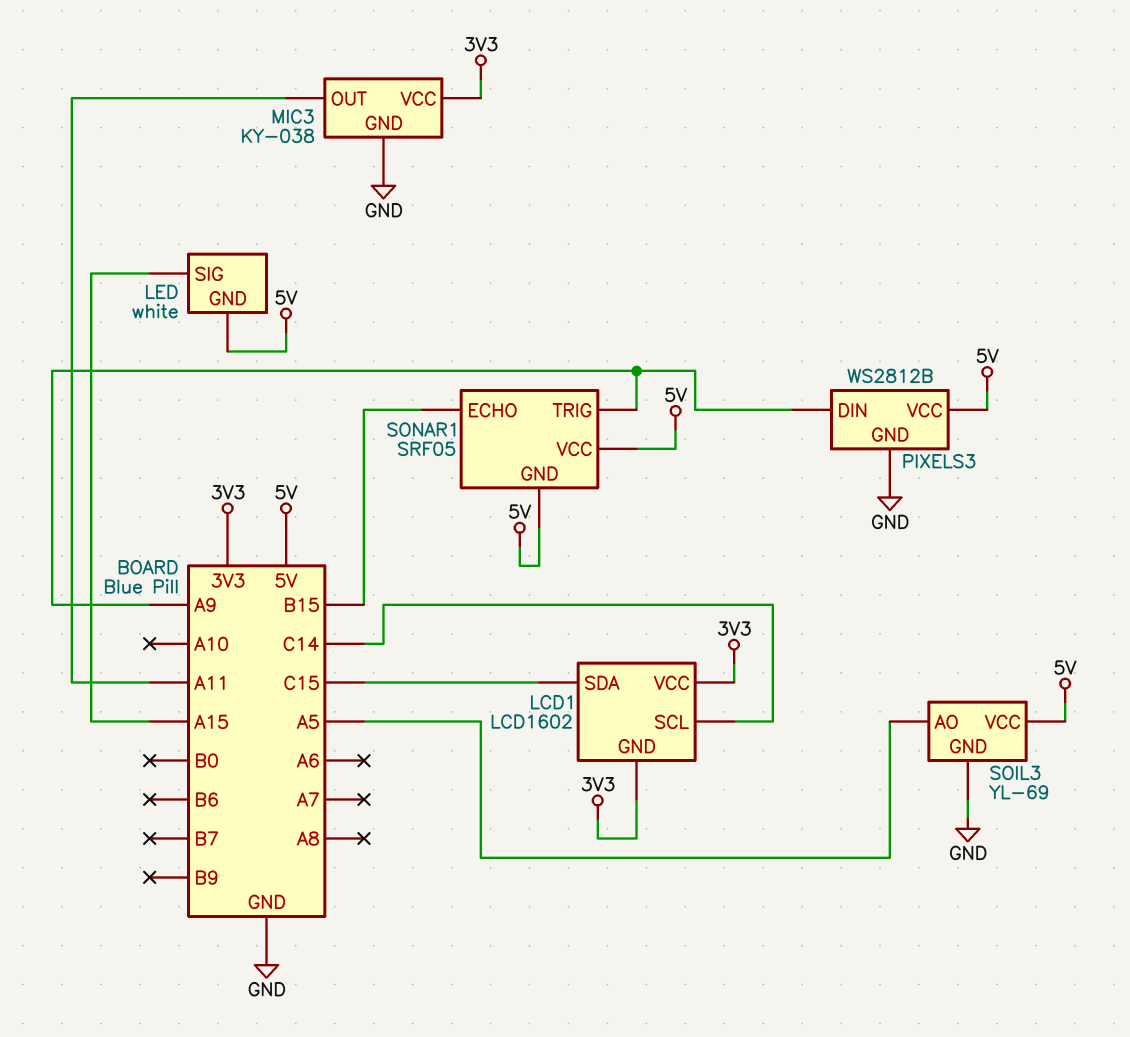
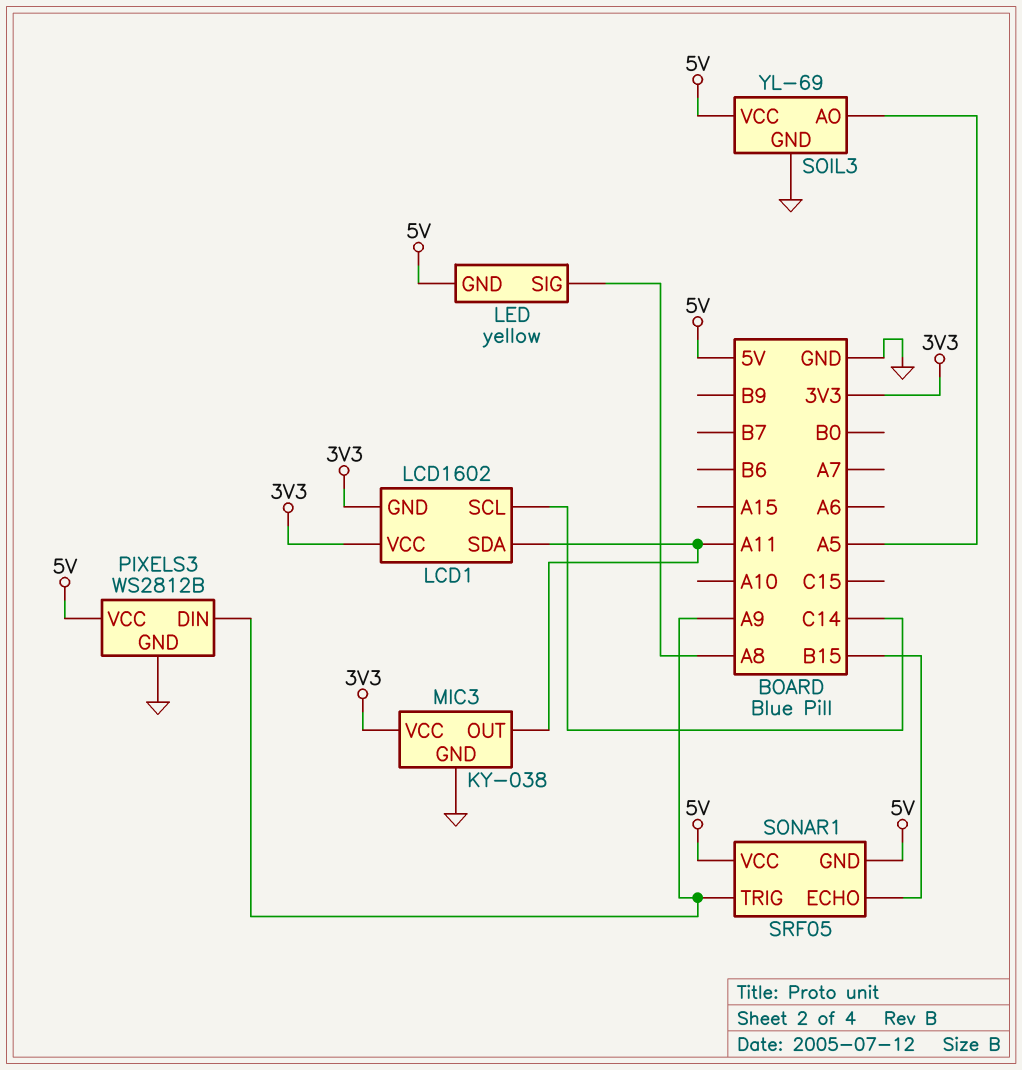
LCD1 pin SDA: C15 -> A11
LED: white -> yellow
LED pin SIG: A15 -> A8

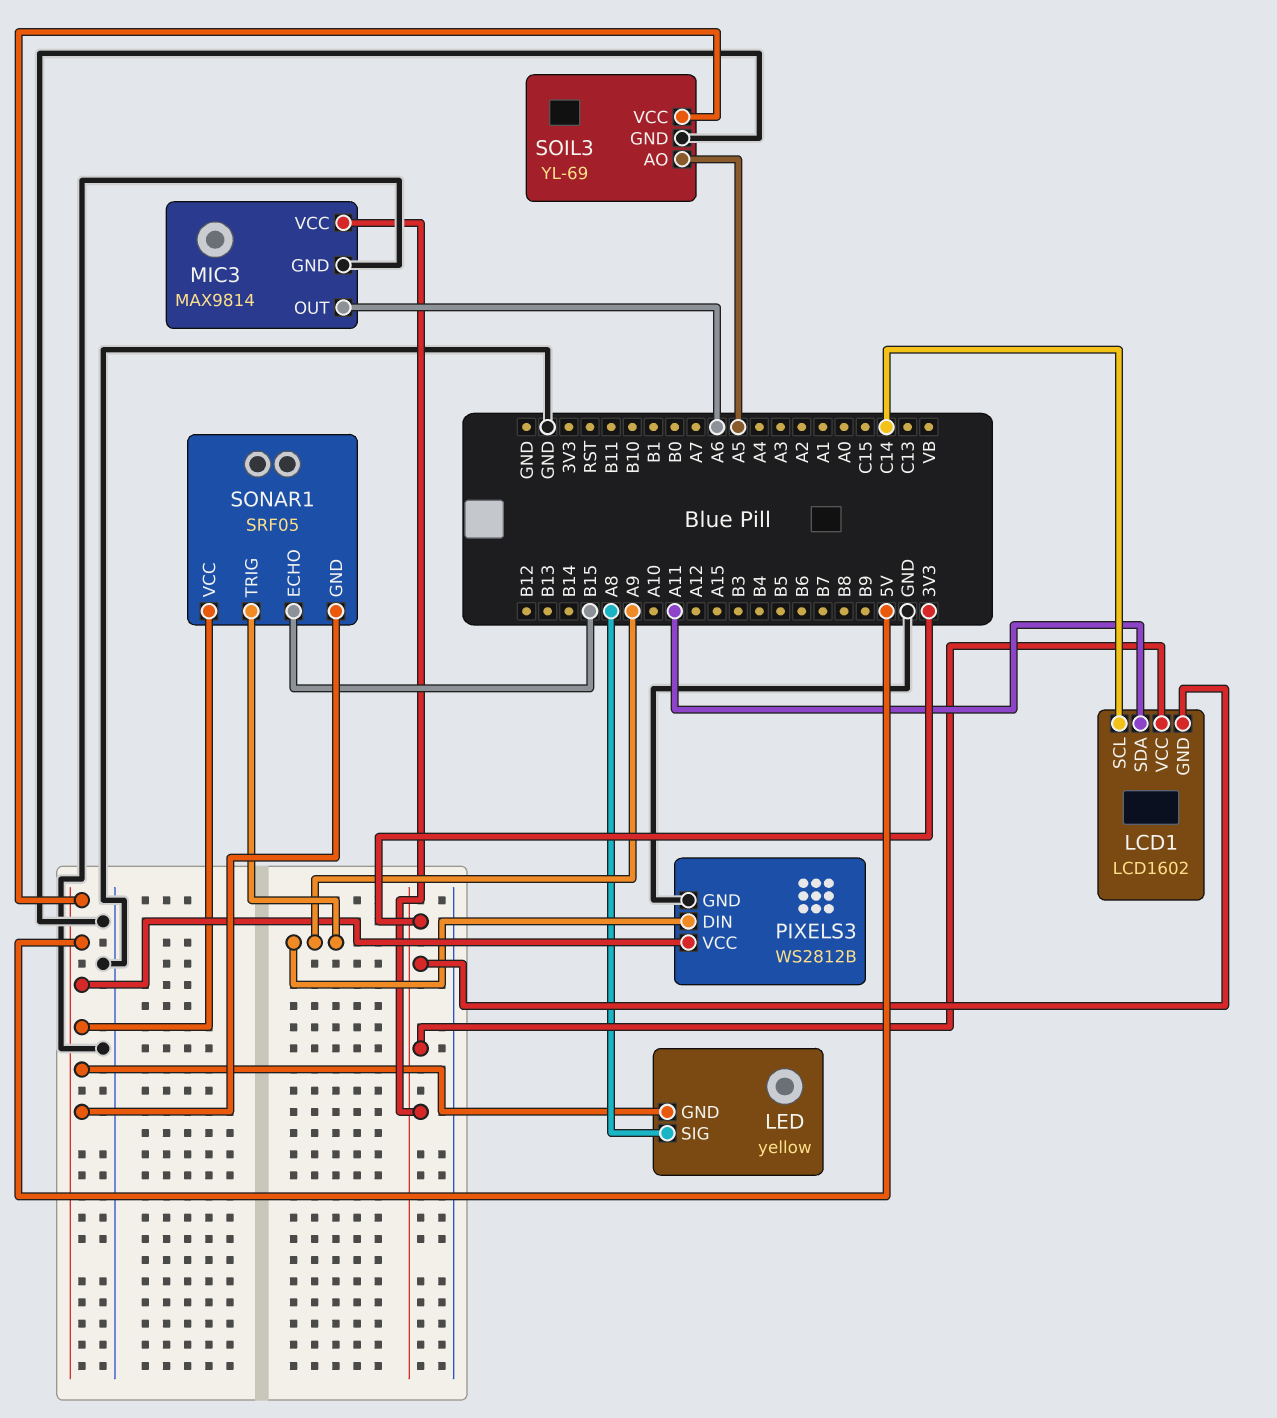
MIC3: KY-038 -> MAX9814
MIC3 pin OUT: A11 -> A6

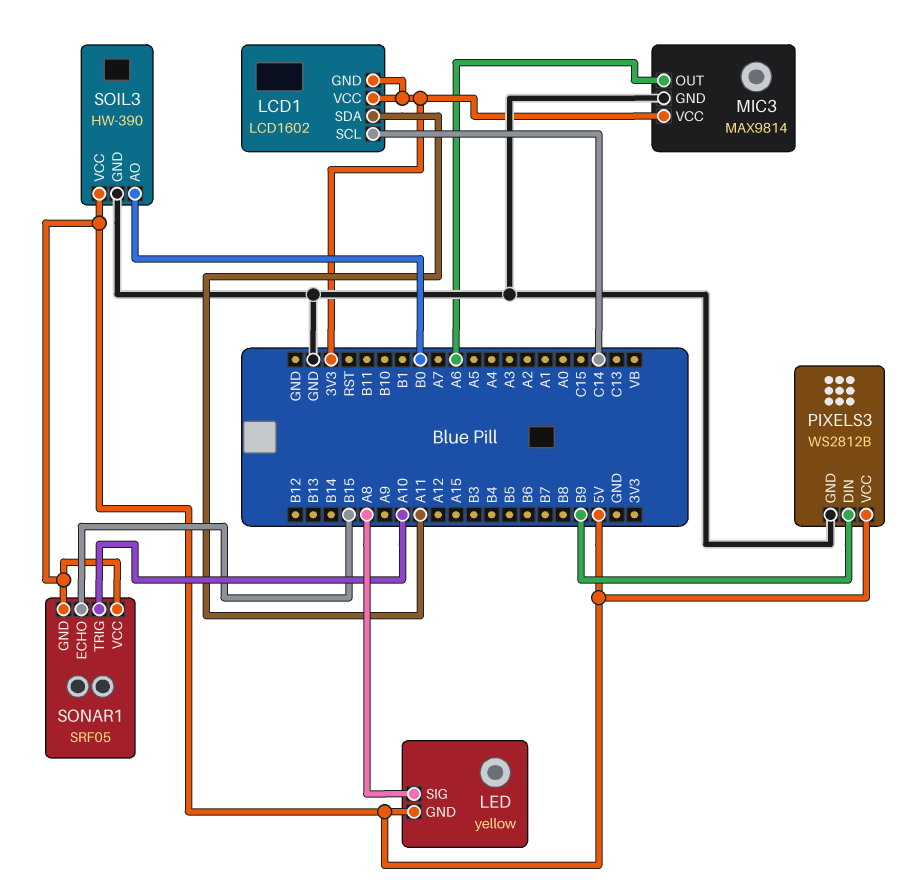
PIXELS3 pin DIN: A9 -> B9
SOIL3: YL-69 -> HW-390
SOIL3 pin AO: A5 -> B0
SONAR1 pin TRIG: A9 -> A10

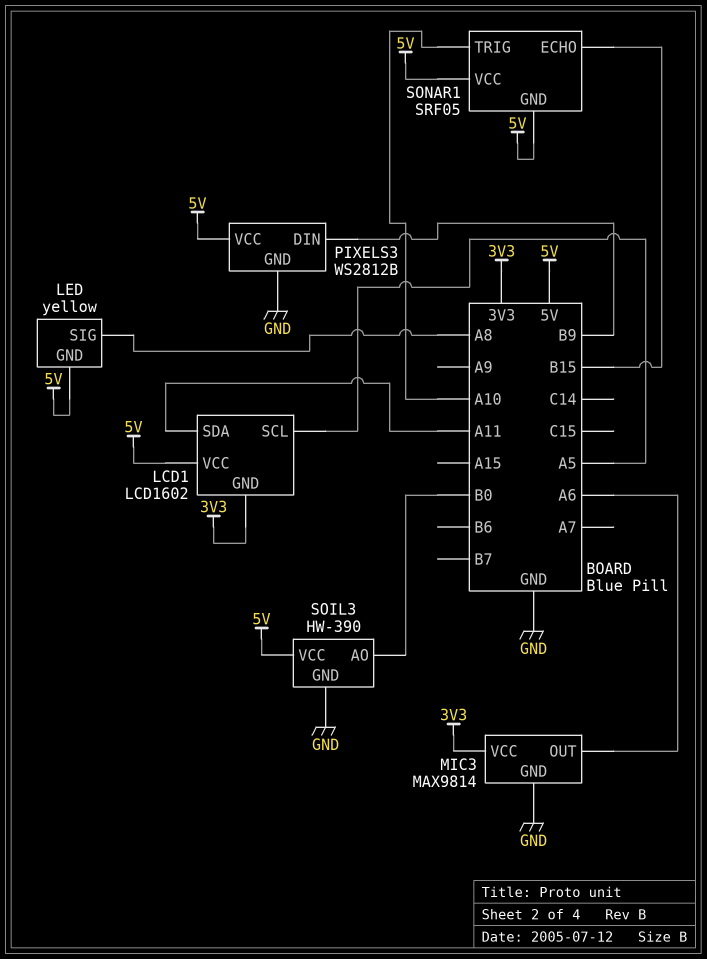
LCD1 pin SCL: C14 -> A5
LCD1 pin VCC: 3V3 -> 5V

